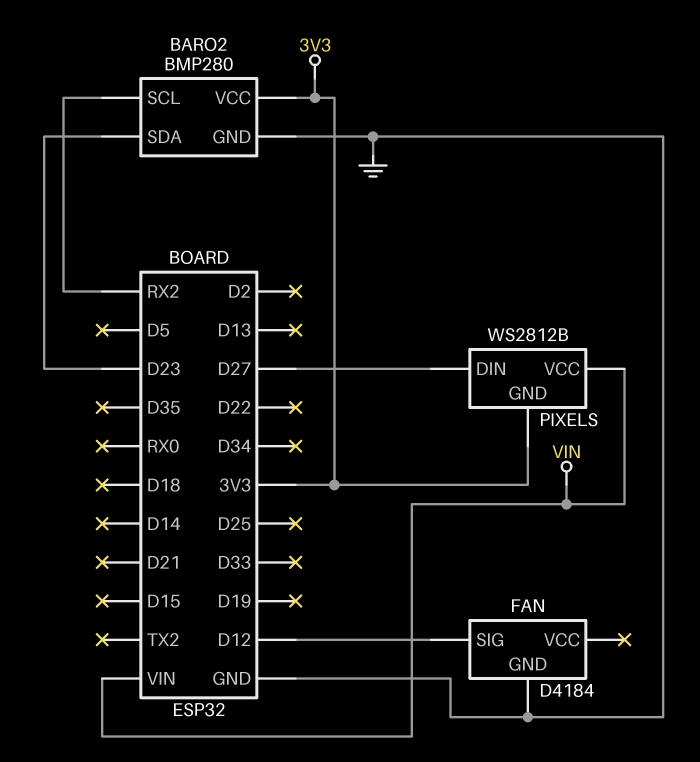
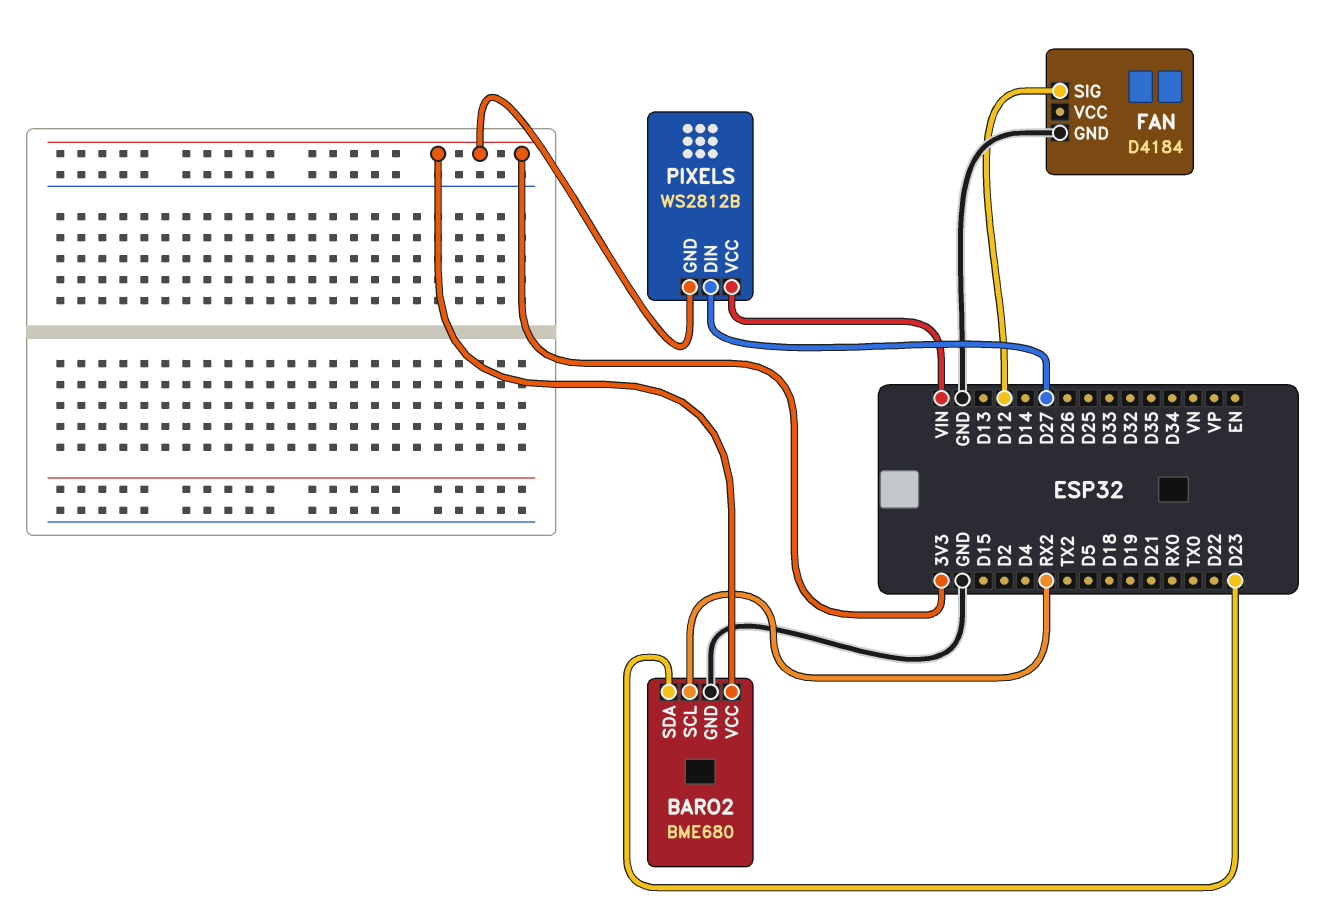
BARO2: BMP280 -> BME680

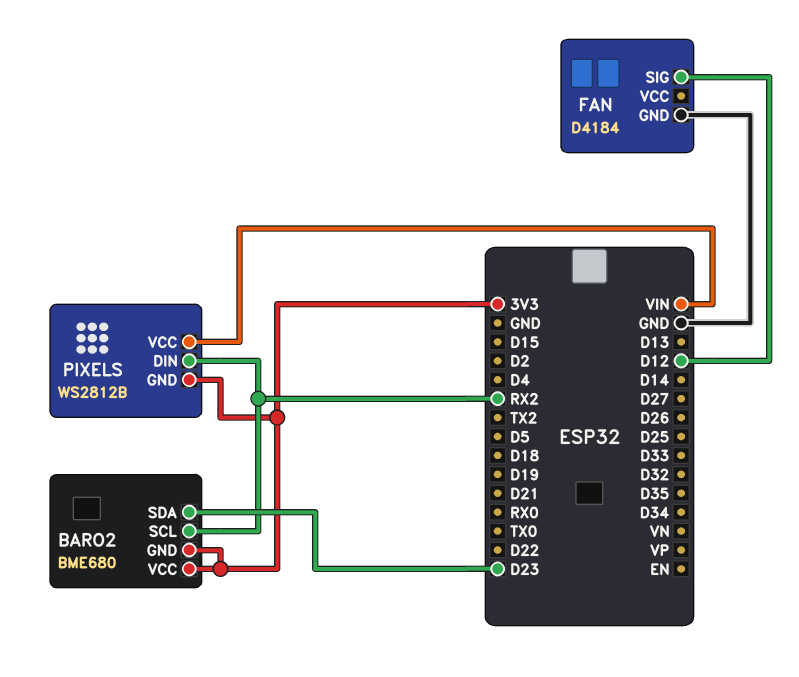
BARO2 pin GND: GND -> 3V3
PIXELS pin DIN: D27 -> RX2

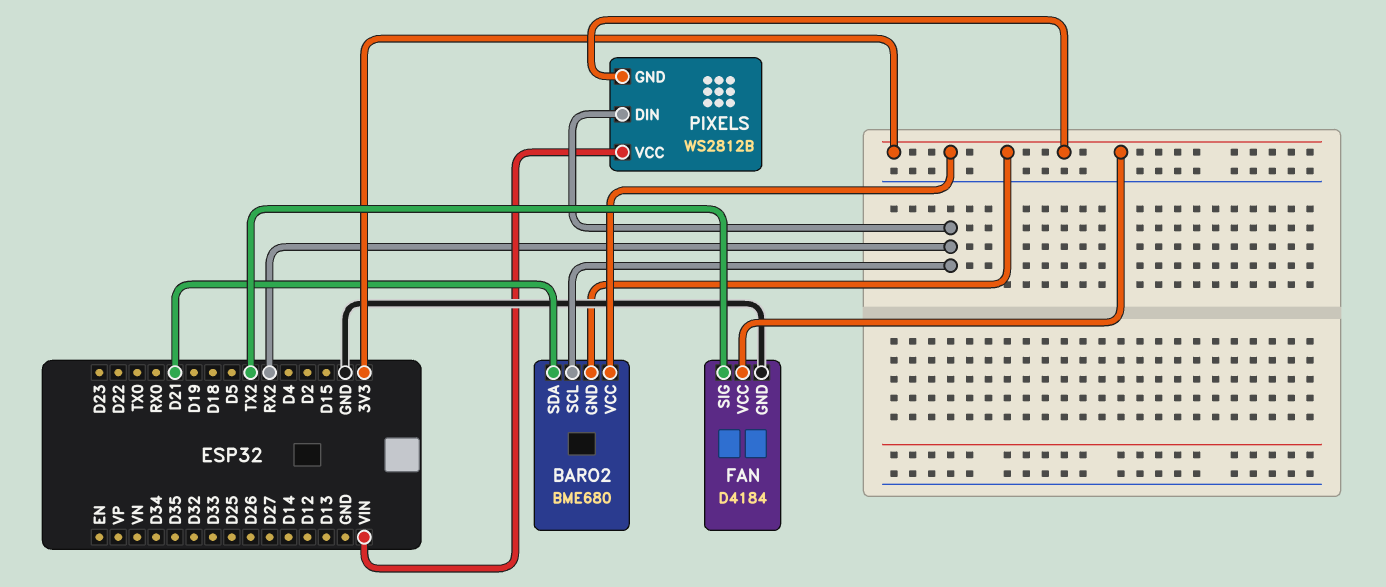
BARO2 pin SDA: D23 -> D21
FAN pin SIG: D12 -> TX2
FAN pin VCC: none -> 3V3

